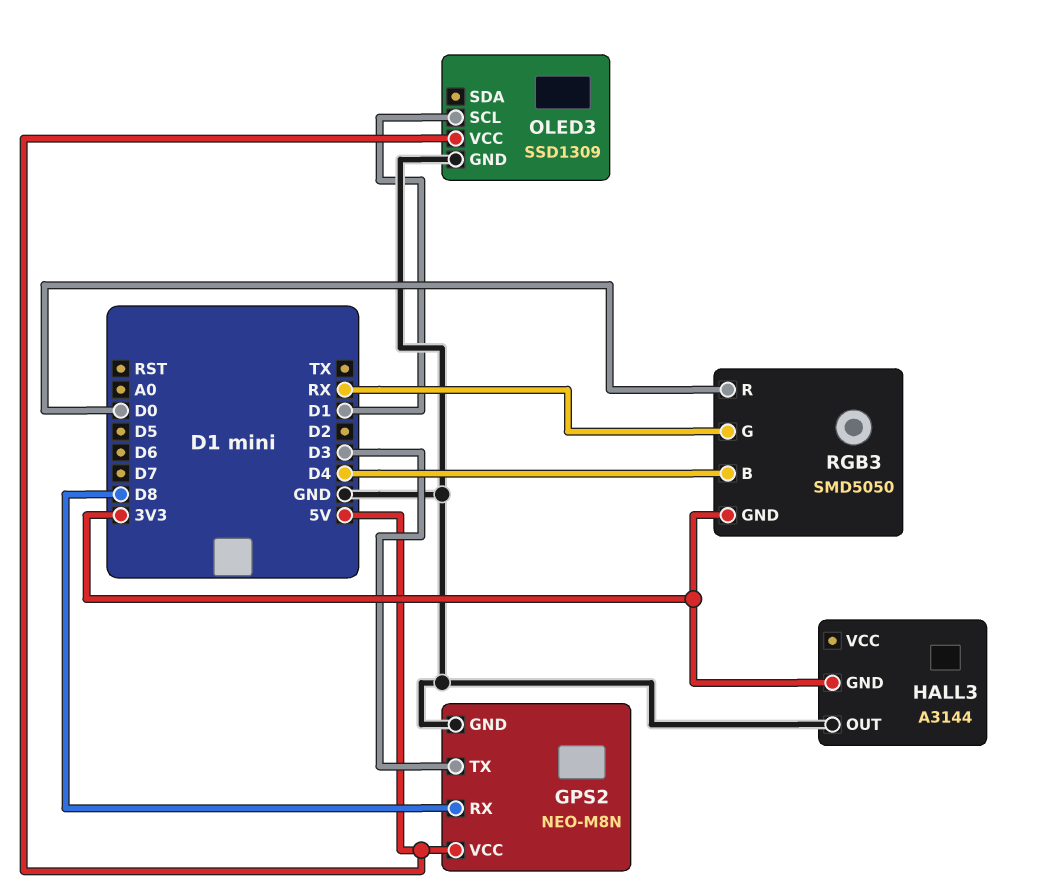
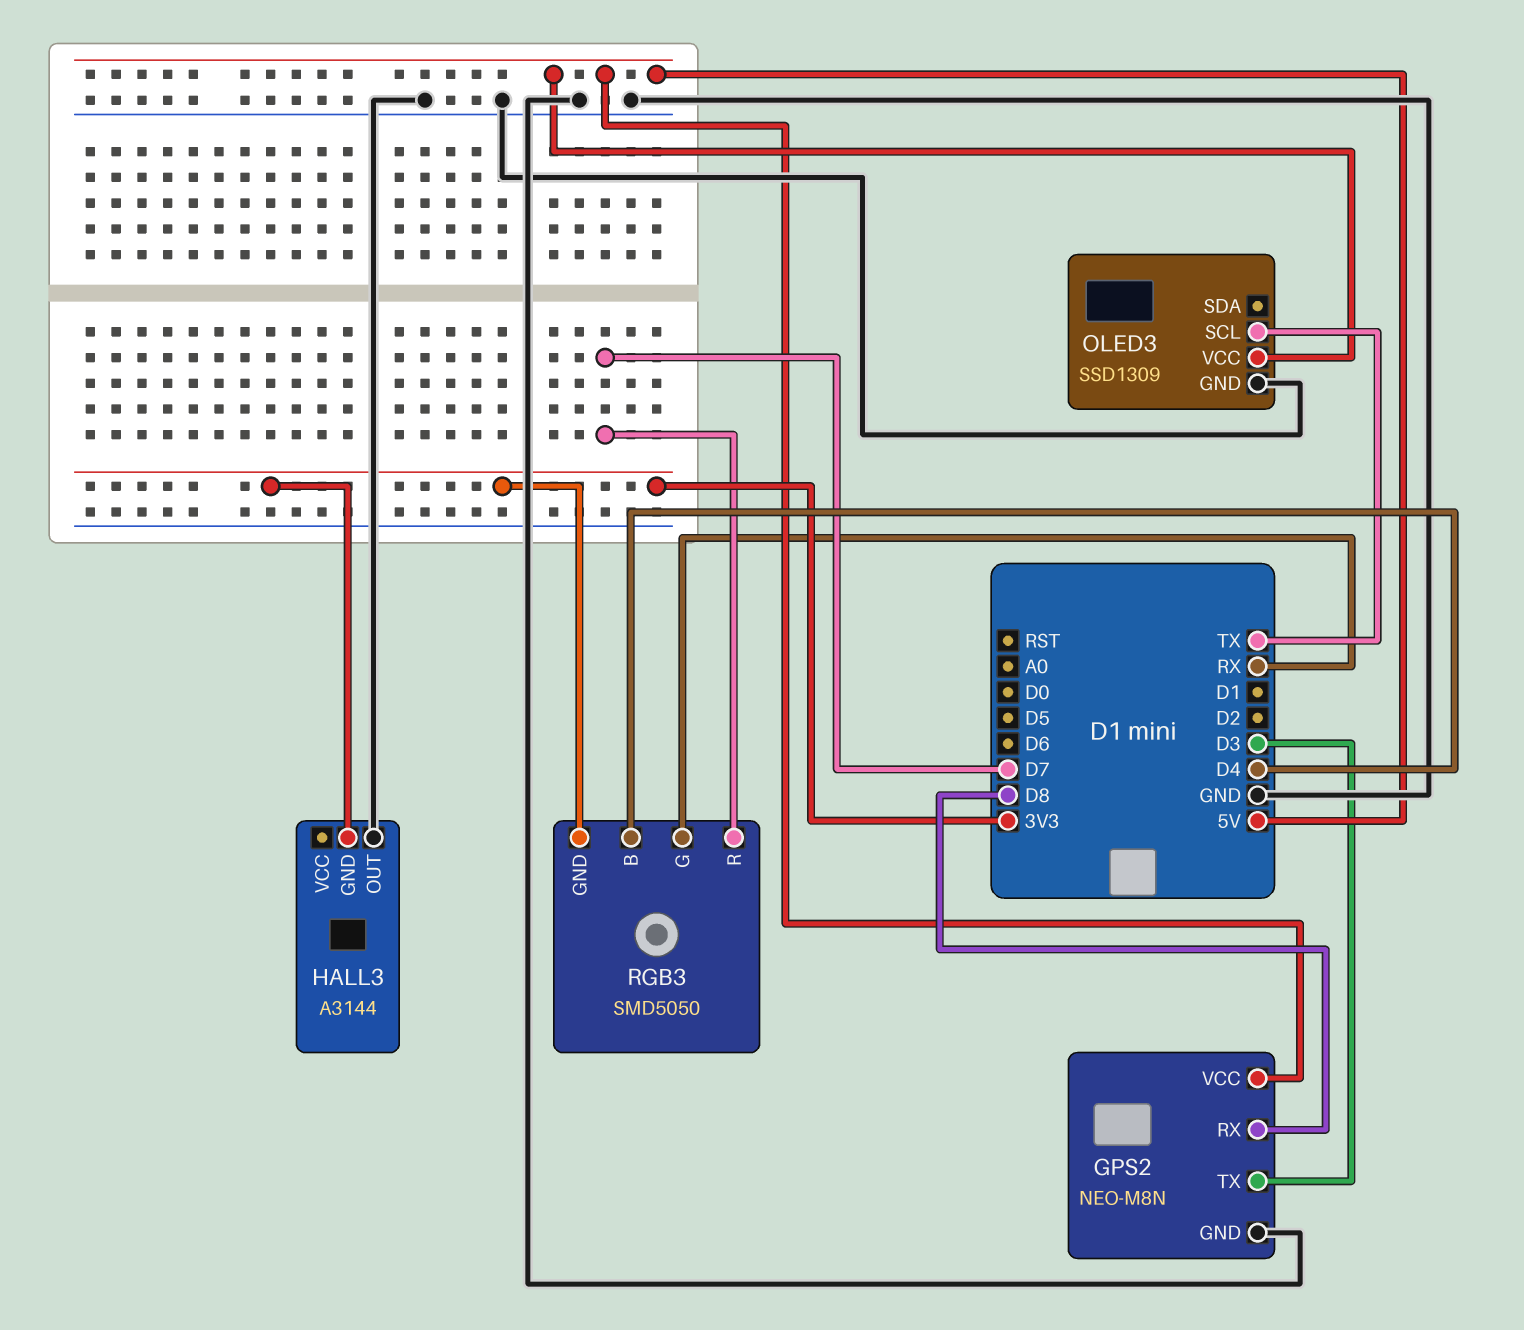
OLED3 pin SCL: D1 -> TX
RGB3 pin R: D0 -> D7

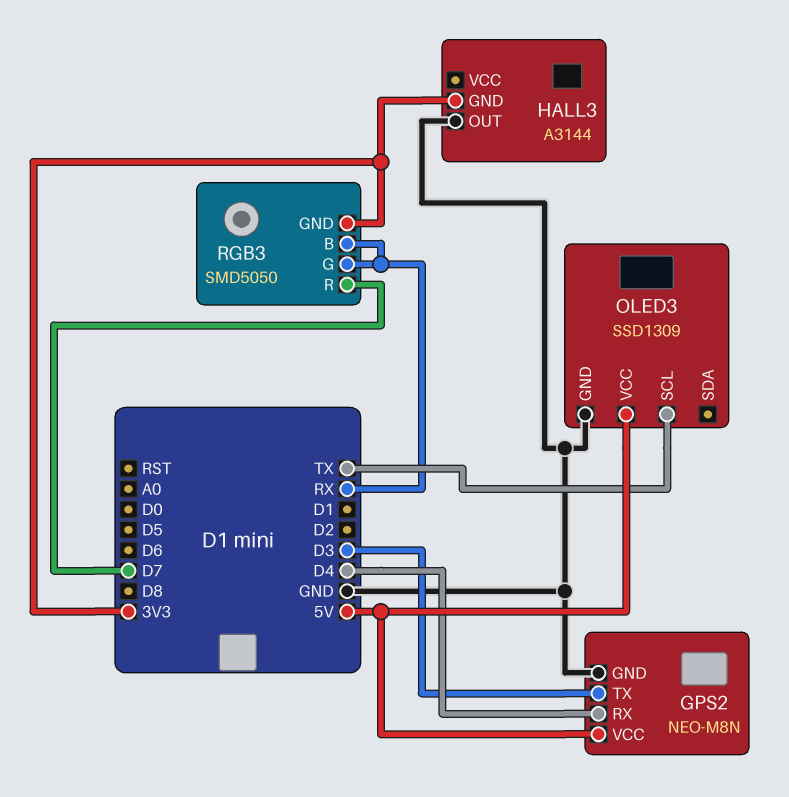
GPS2 pin RX: D8 -> D4
RGB3 pin B: D4 -> RX

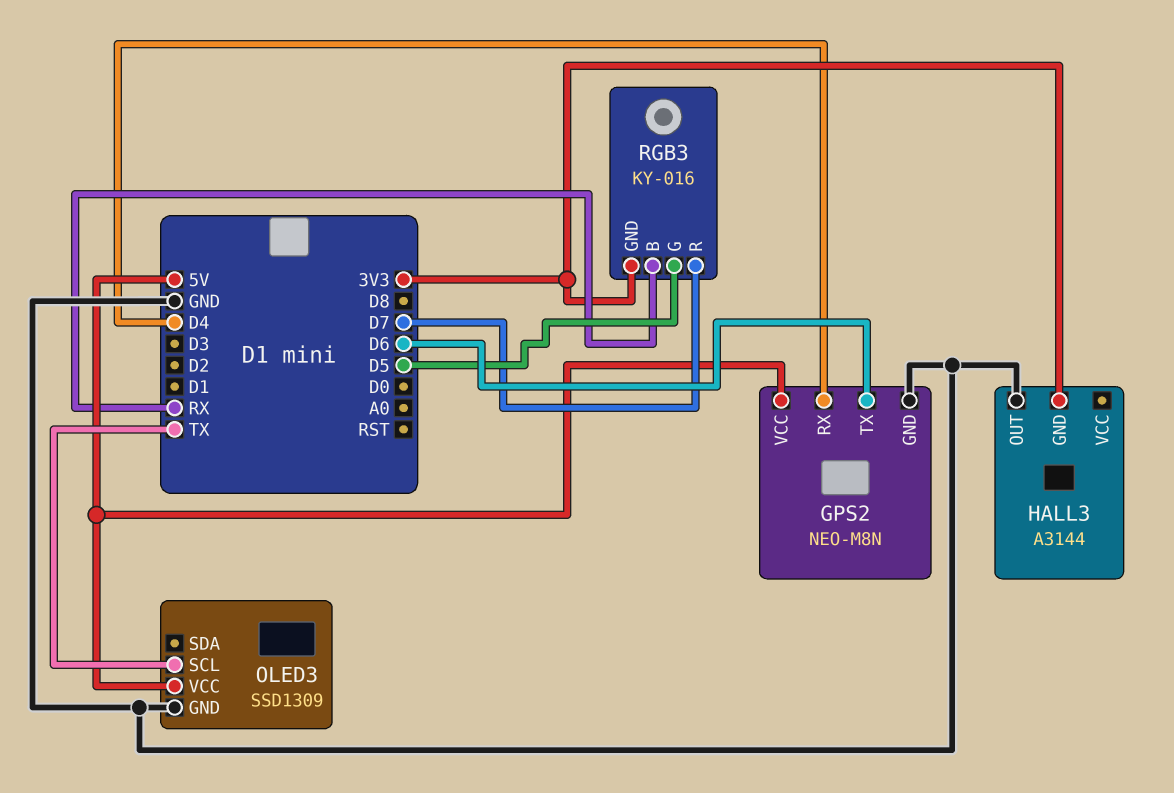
GPS2 pin TX: D3 -> D6
RGB3: SMD5050 -> KY-016
RGB3 pin G: RX -> D5

